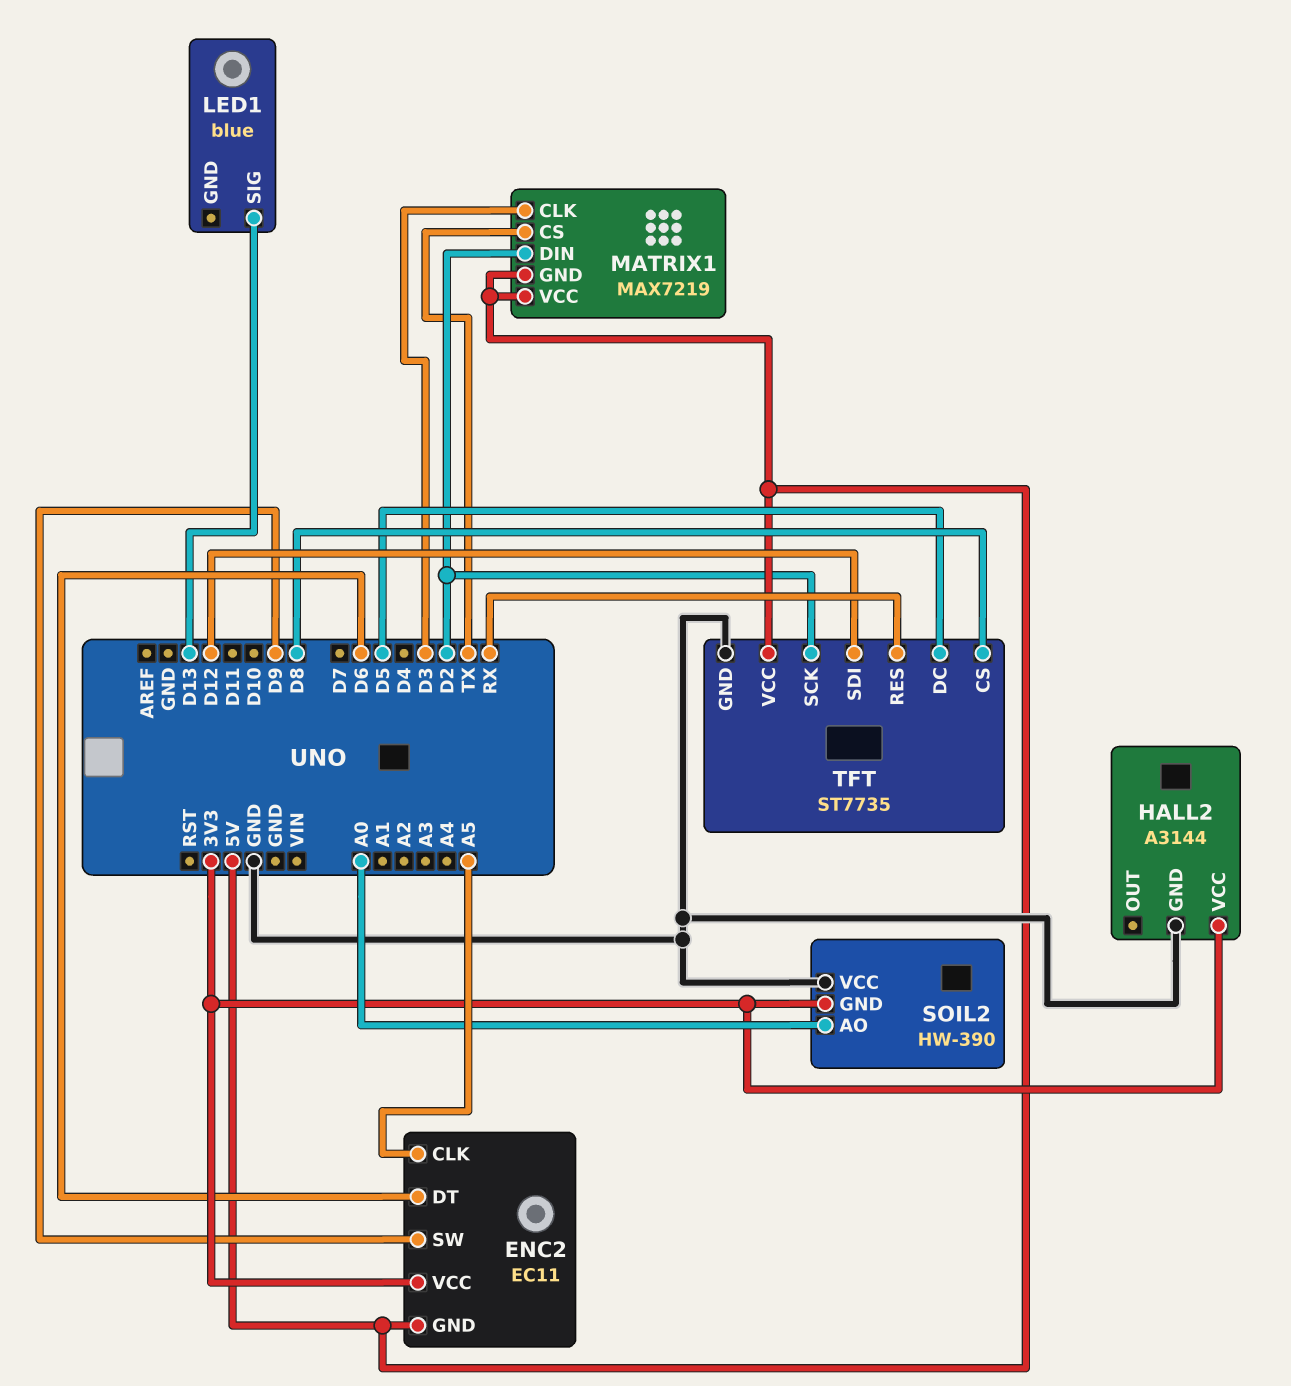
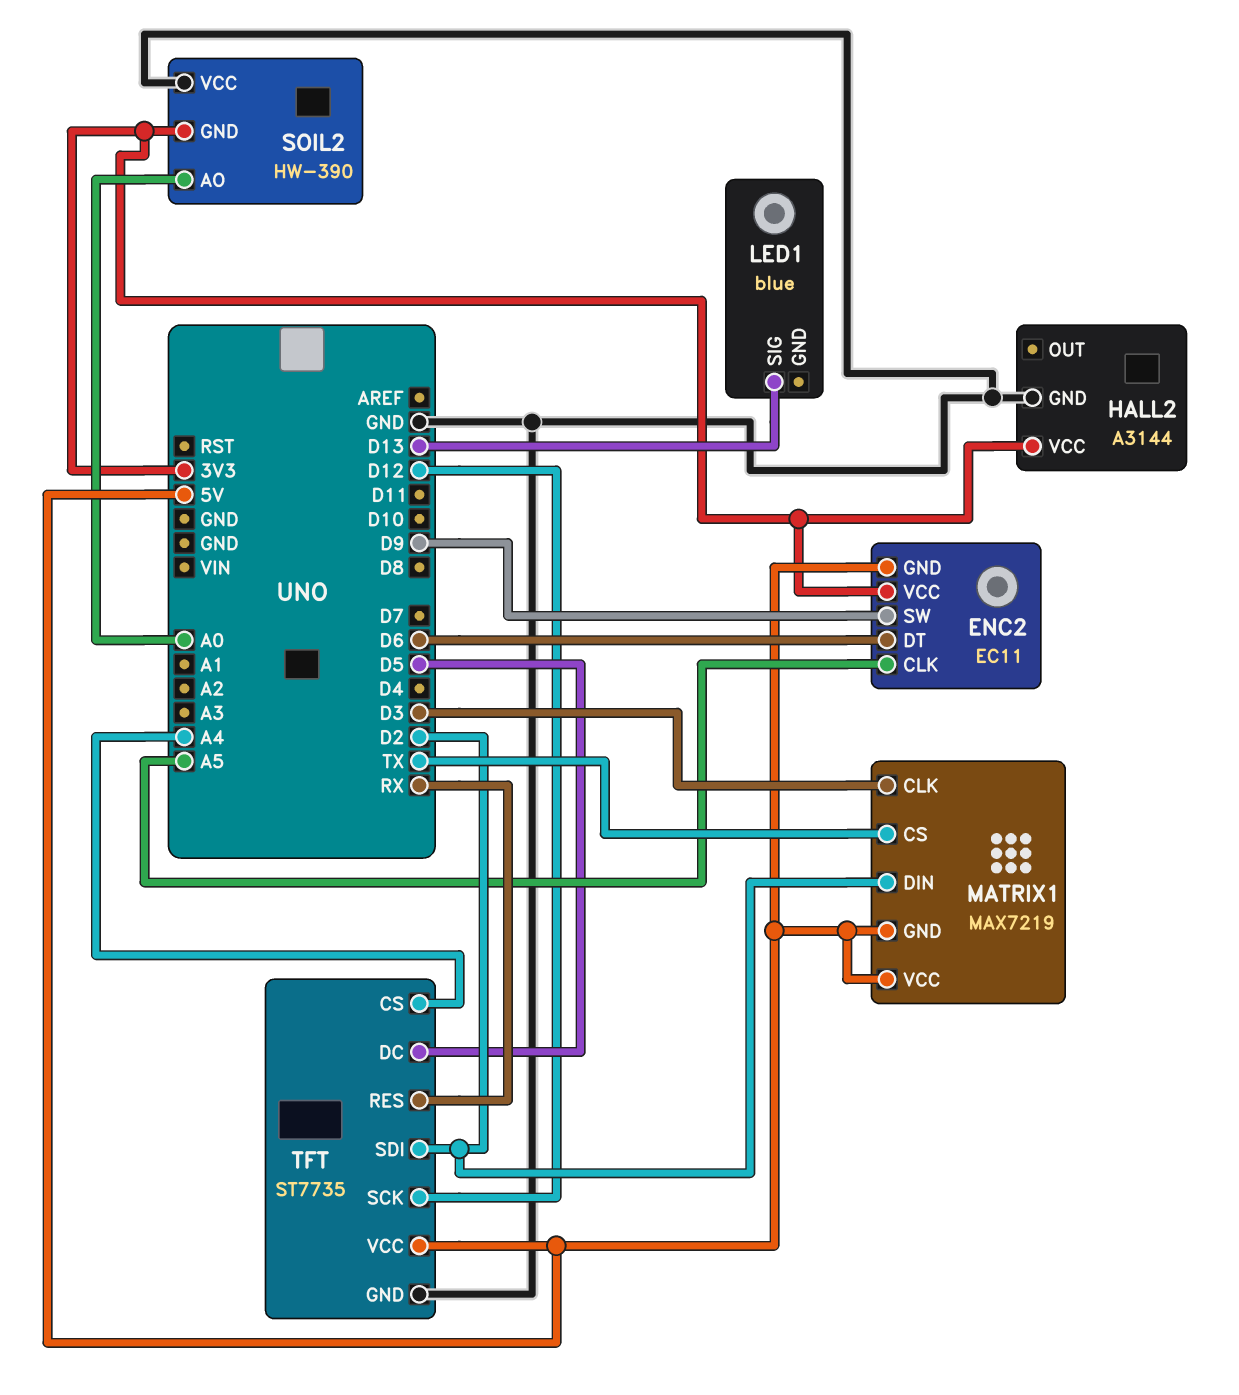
TFT pin CS: D8 -> A4
TFT pin SCK: D2 -> D12
TFT pin SDI: D12 -> D2

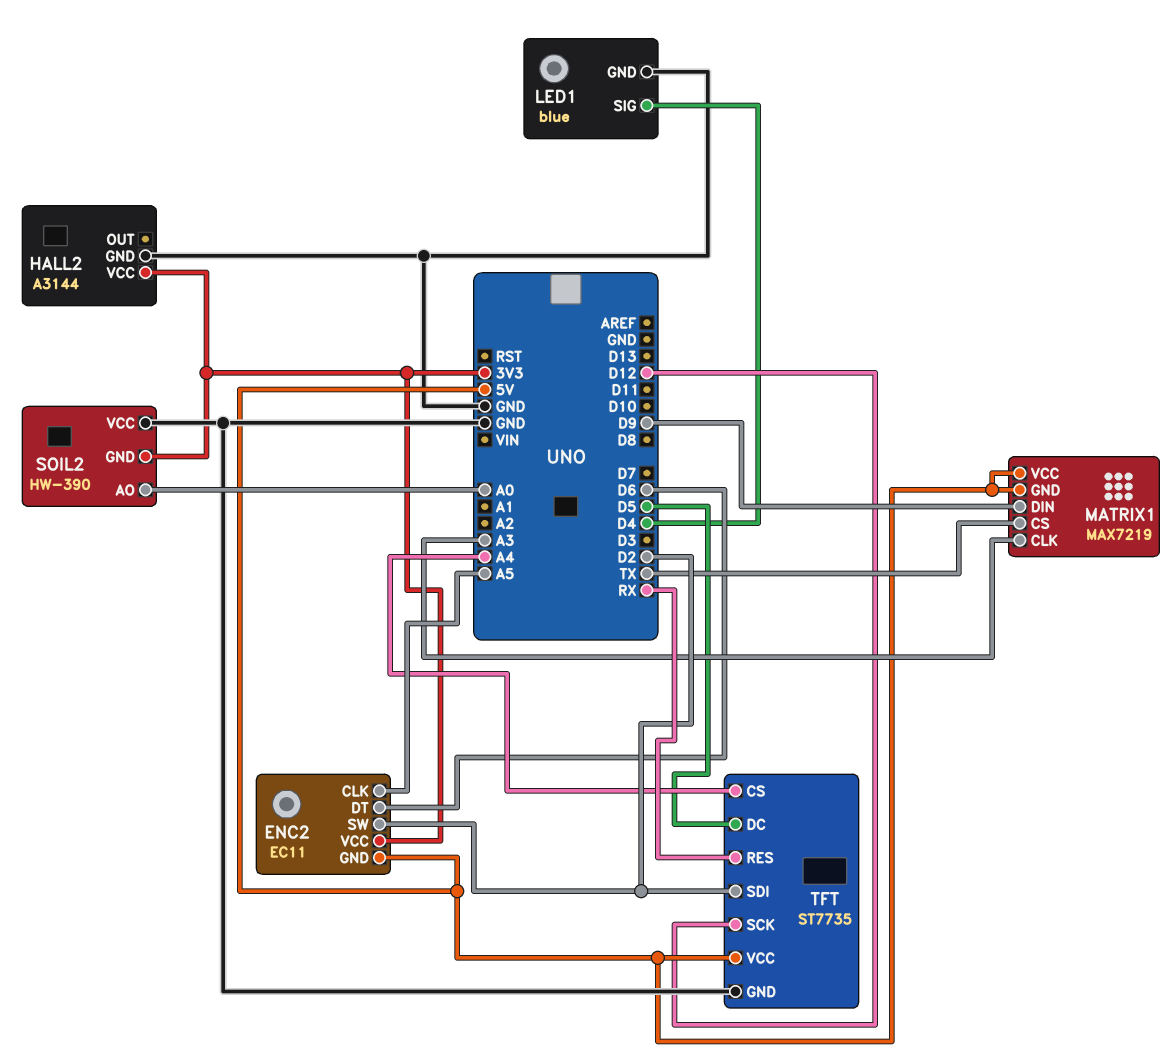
ENC2 pin SW: D9 -> D2
LED1 pin GND: none -> GND
LED1 pin SIG: D13 -> D4
MATRIX1 pin CLK: D3 -> A3
MATRIX1 pin DIN: D2 -> D9

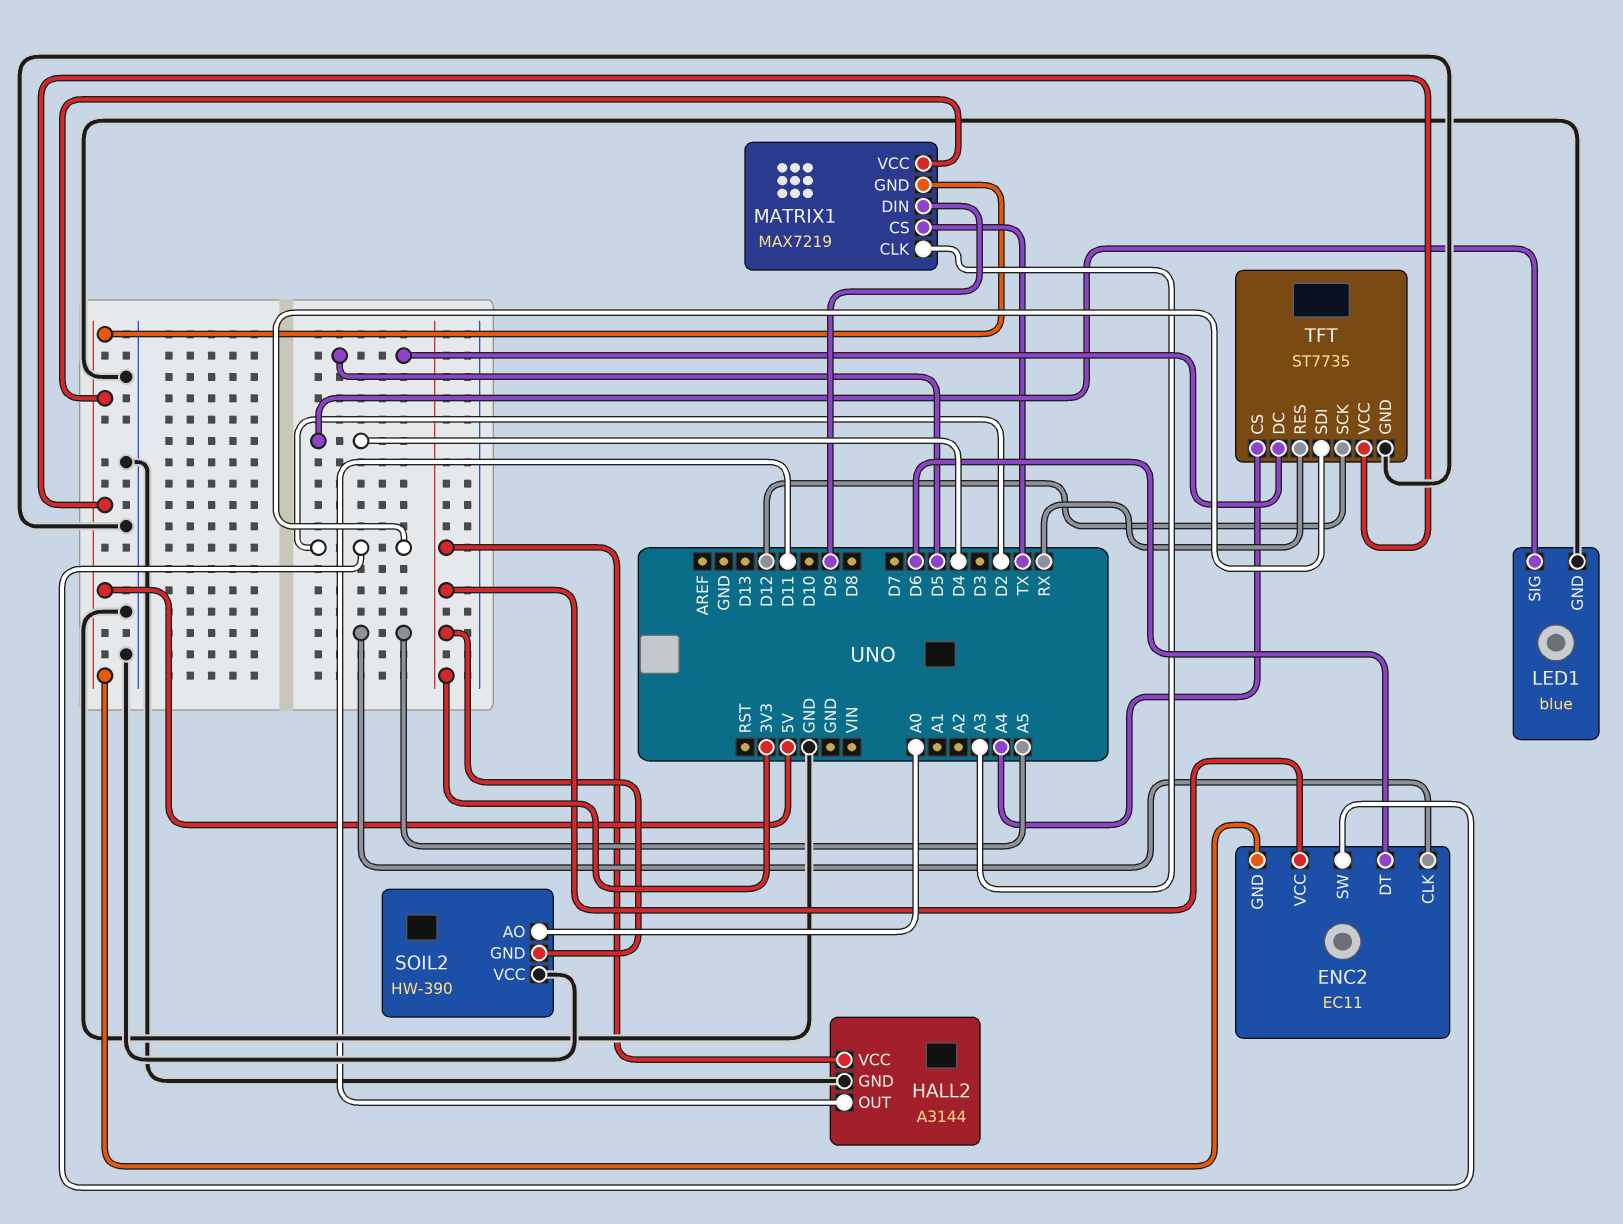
HALL2 pin OUT: none -> D11

